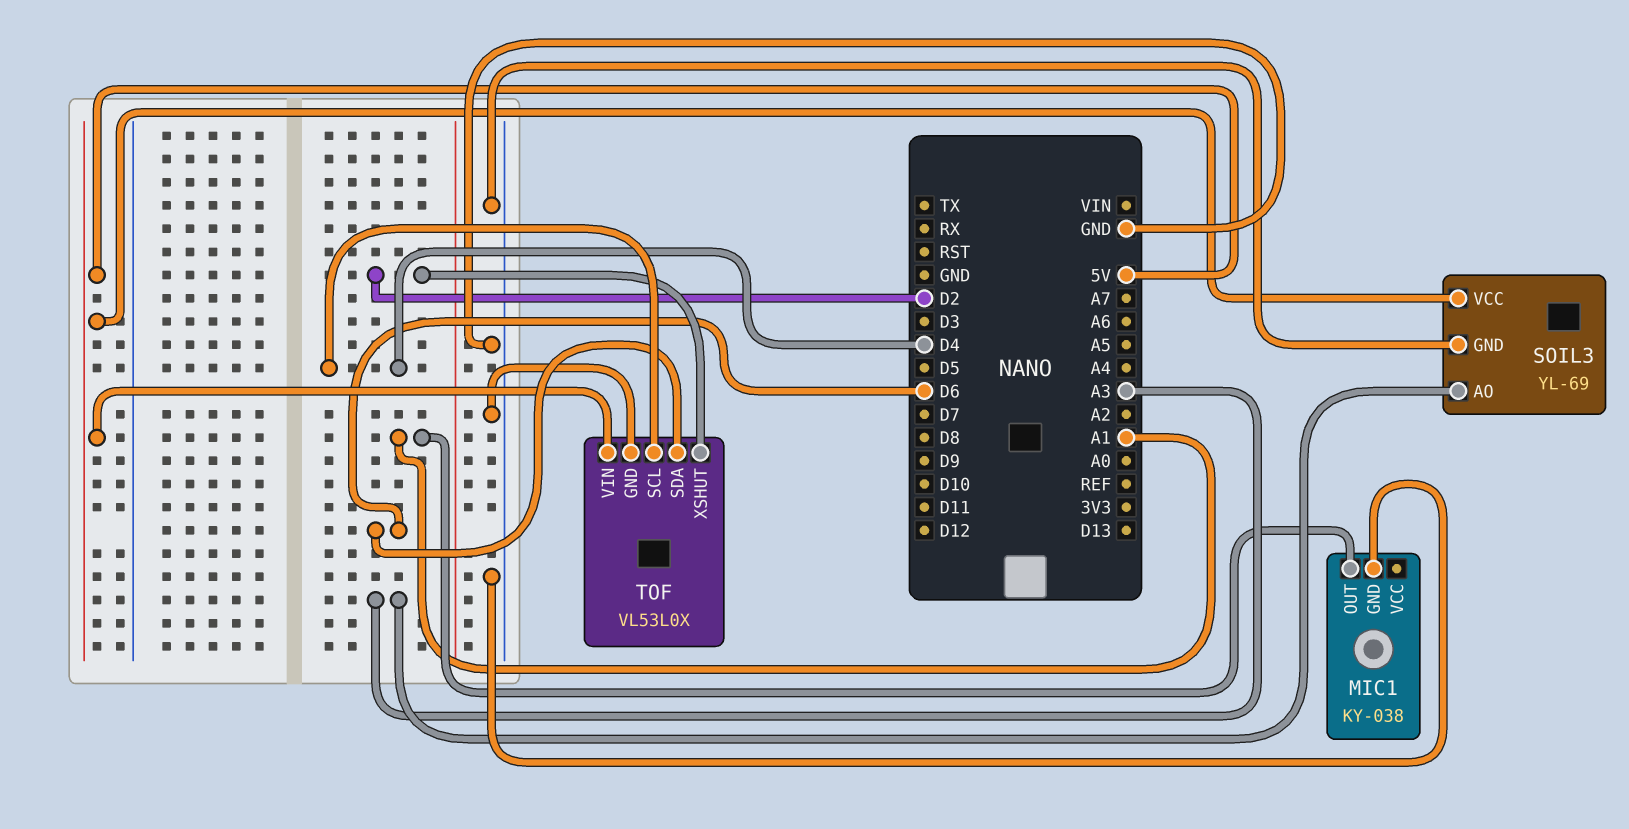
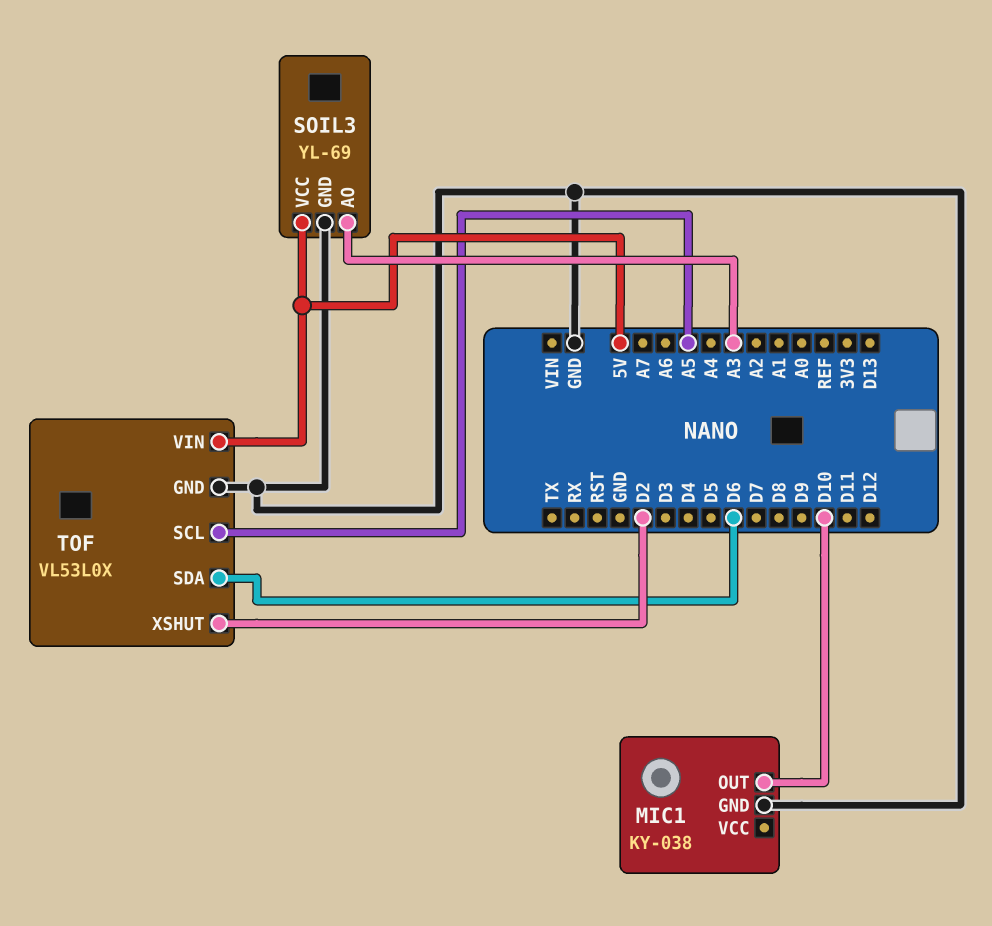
MIC1 pin OUT: A1 -> D10
TOF pin SCL: D4 -> A5

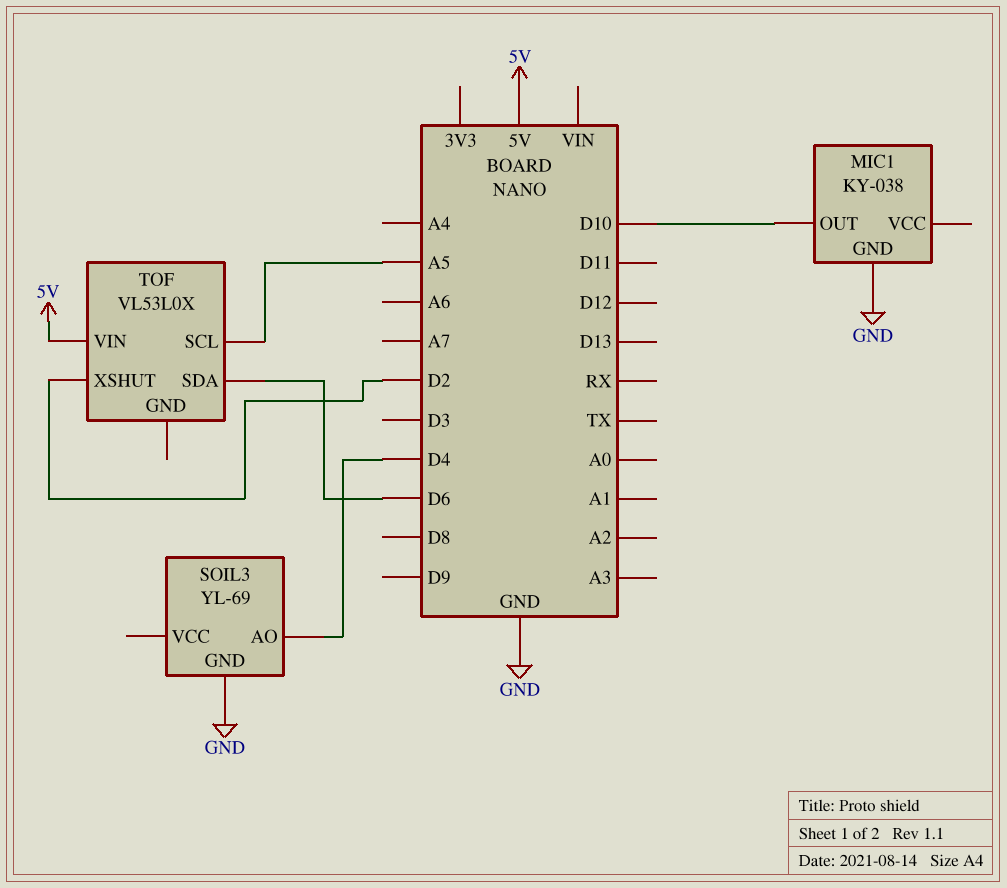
SOIL3 pin AO: A3 -> D4
SOIL3 pin VCC: 5V -> none
TOF pin GND: GND -> none

